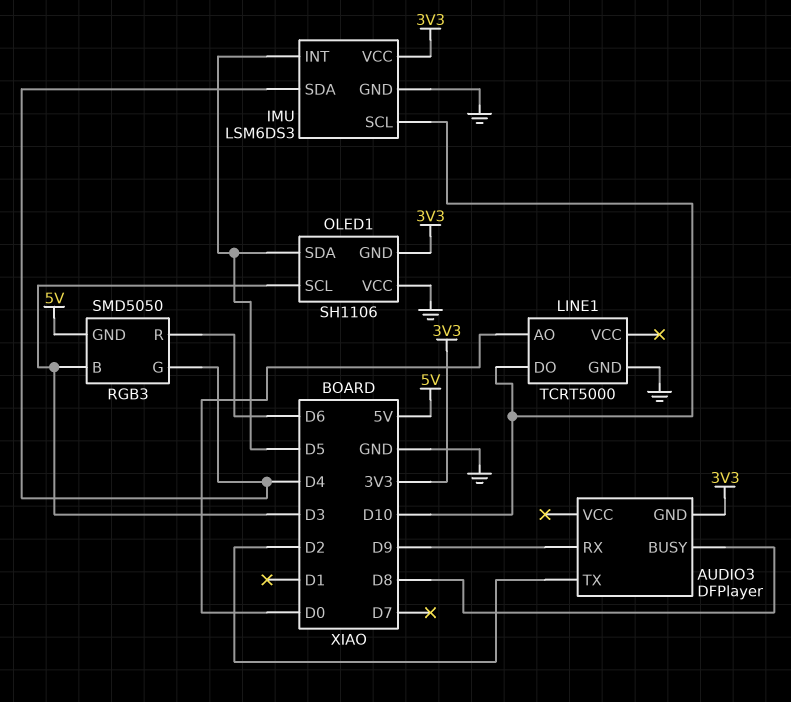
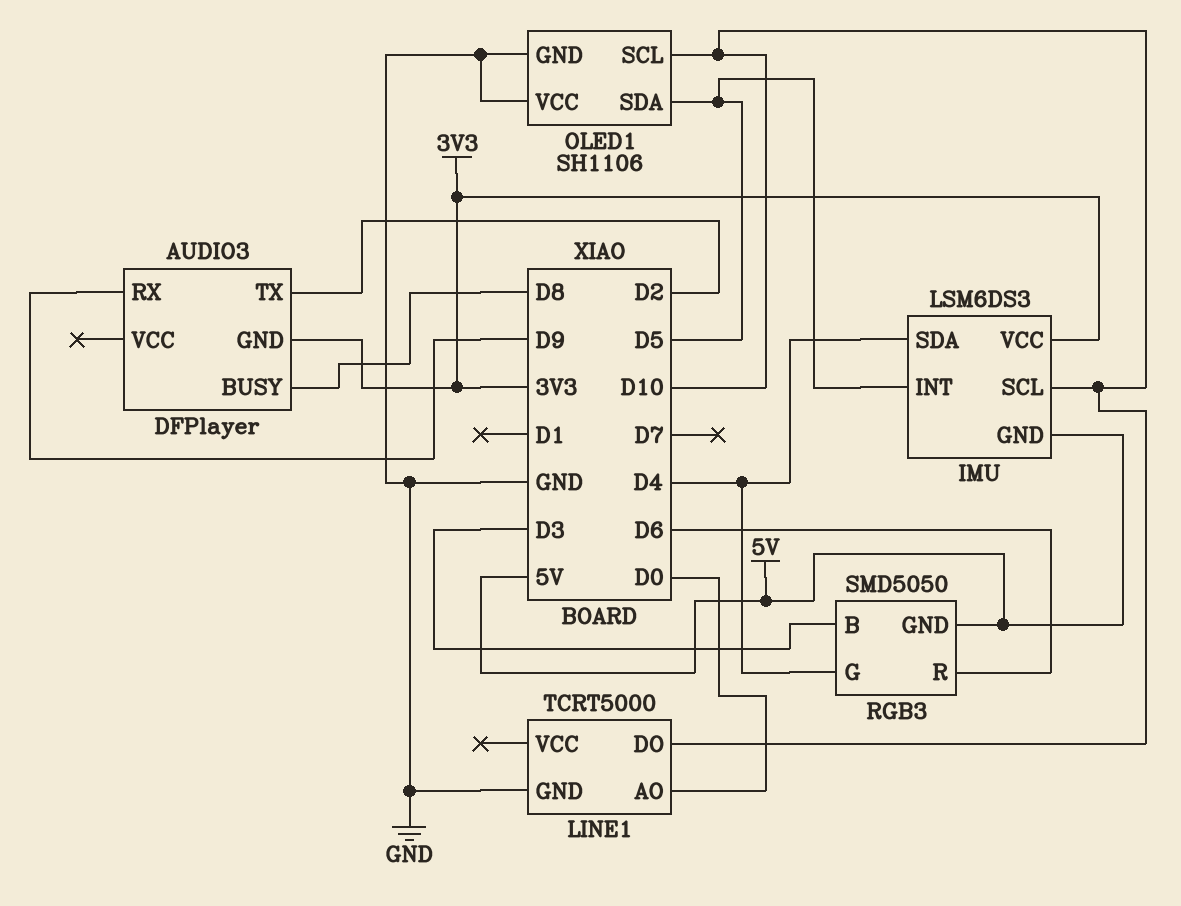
IMU pin GND: GND -> 5V
OLED1 pin GND: 3V3 -> GND
OLED1 pin SCL: D3 -> D10

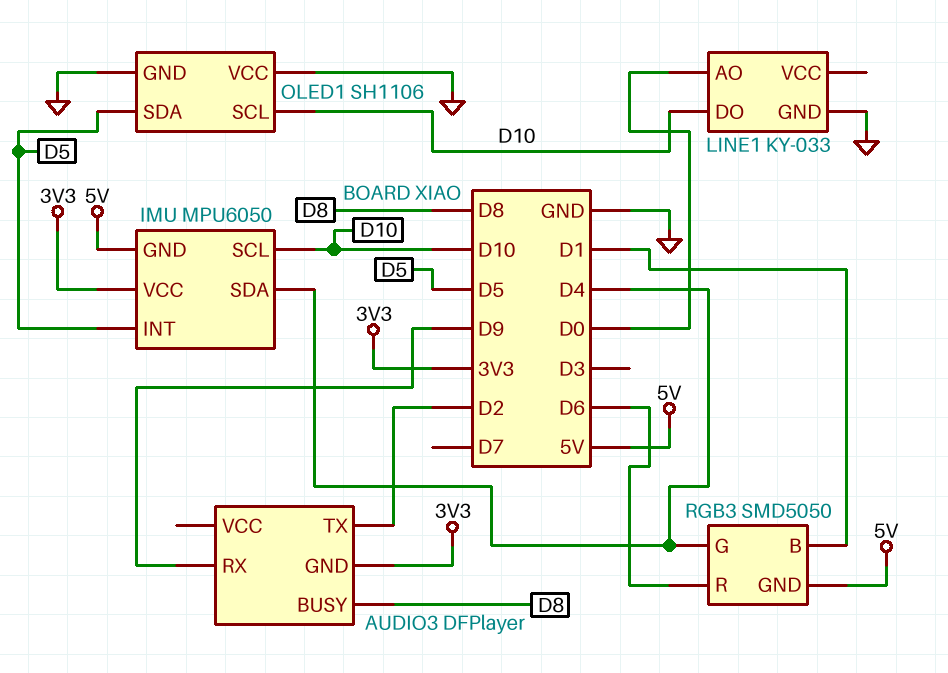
IMU: LSM6DS3 -> MPU6050
LINE1: TCRT5000 -> KY-033
RGB3 pin B: D3 -> D1

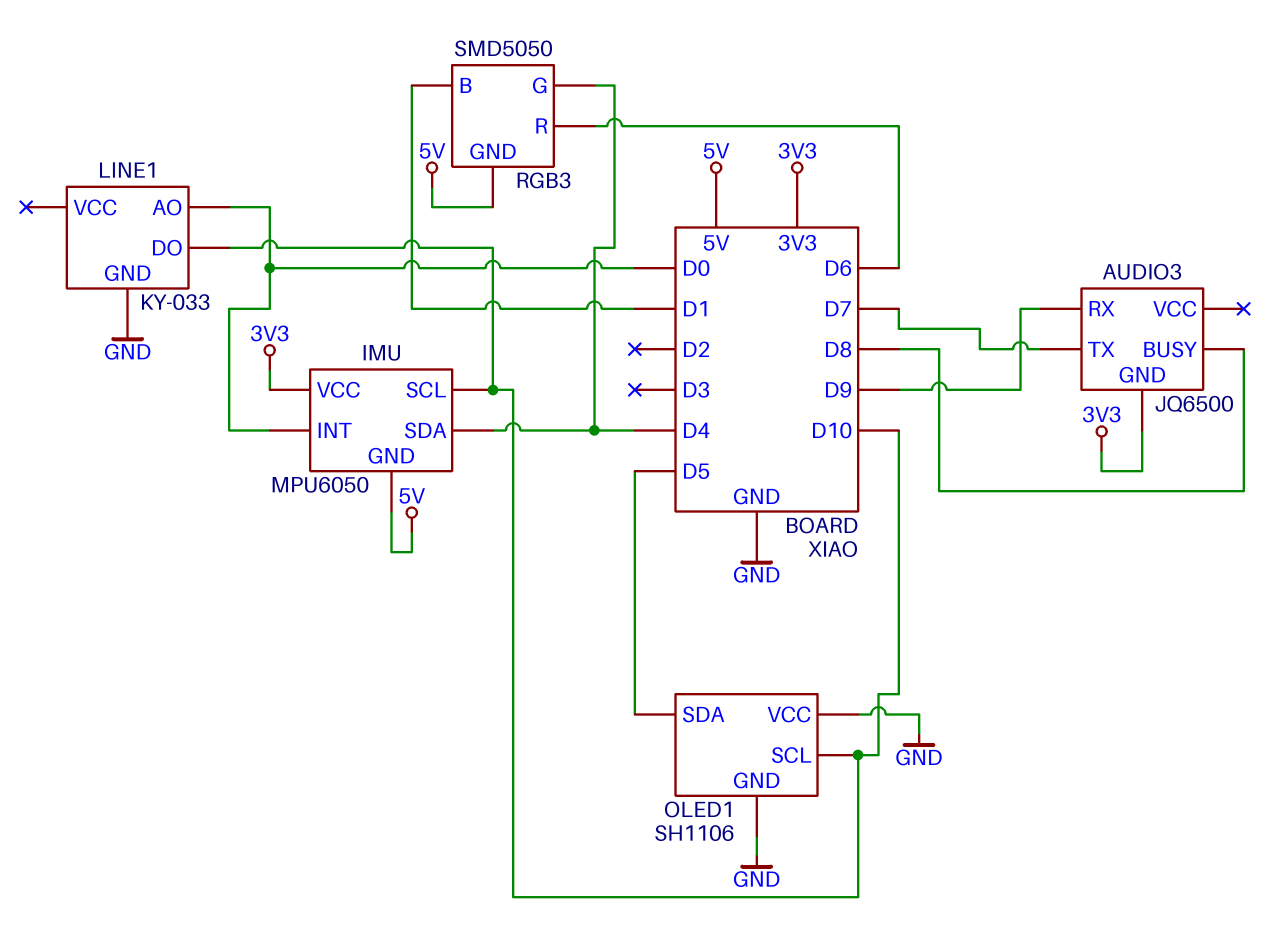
AUDIO3: DFPlayer -> JQ6500
AUDIO3 pin TX: D2 -> D7
IMU pin INT: D5 -> D0

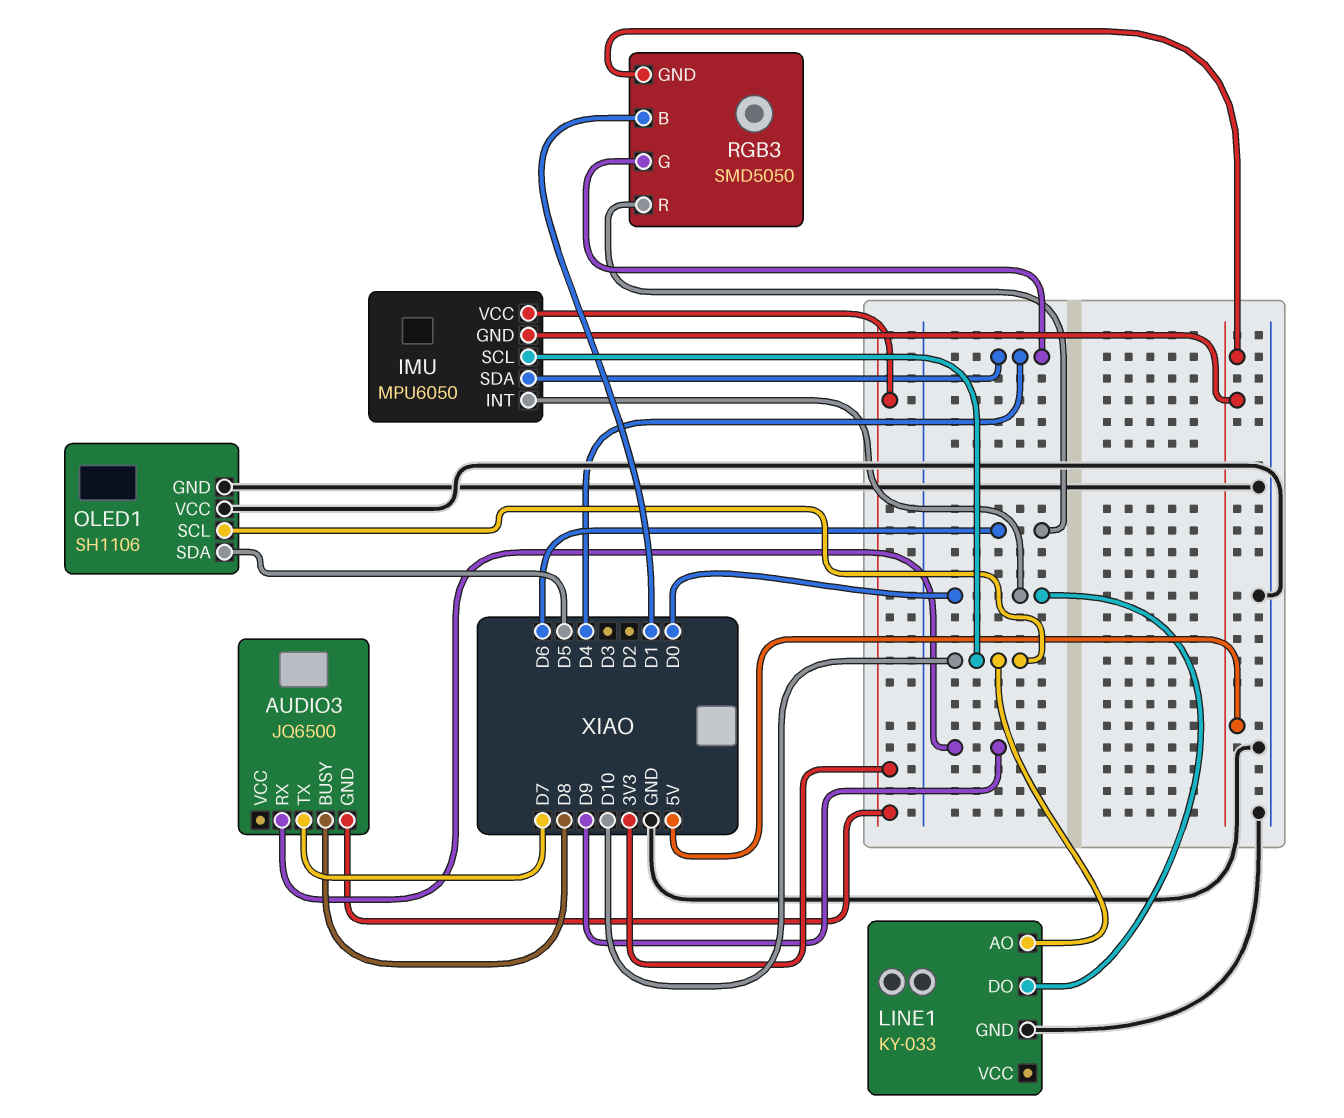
LINE1 pin AO: D0 -> D10
LINE1 pin DO: D10 -> D0

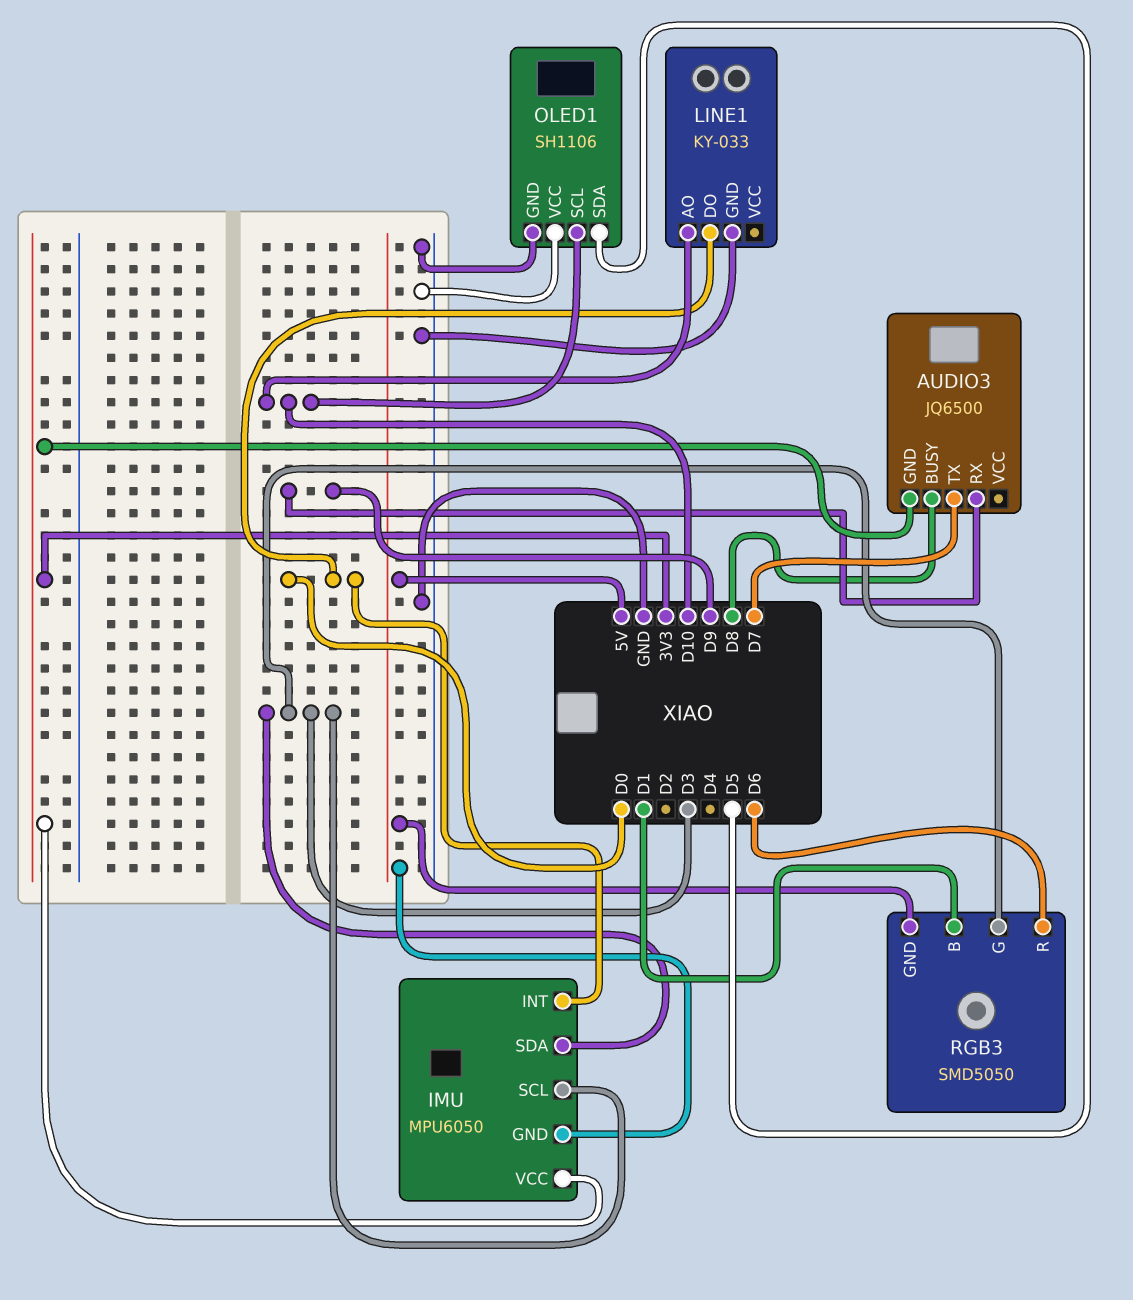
IMU pin SCL: D10 -> D3
IMU pin SDA: D4 -> D3
RGB3 pin G: D4 -> D3

